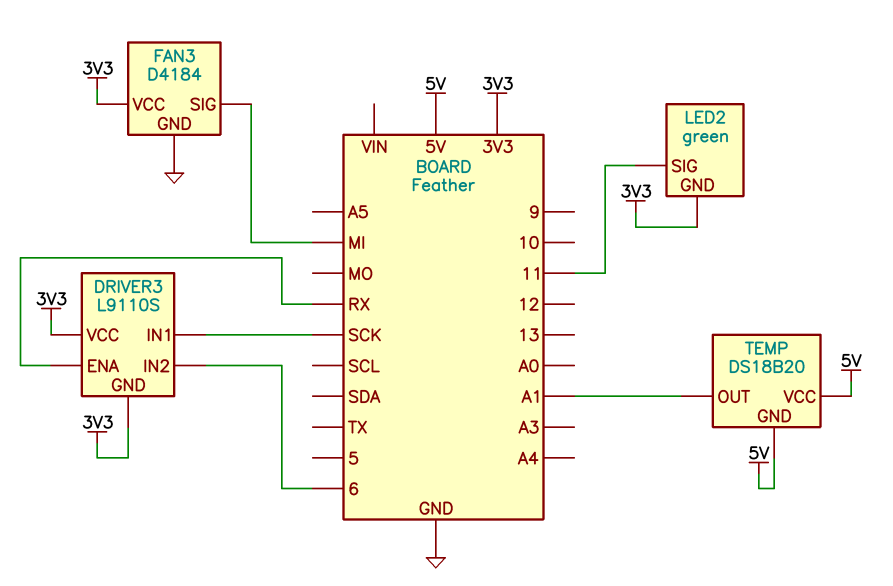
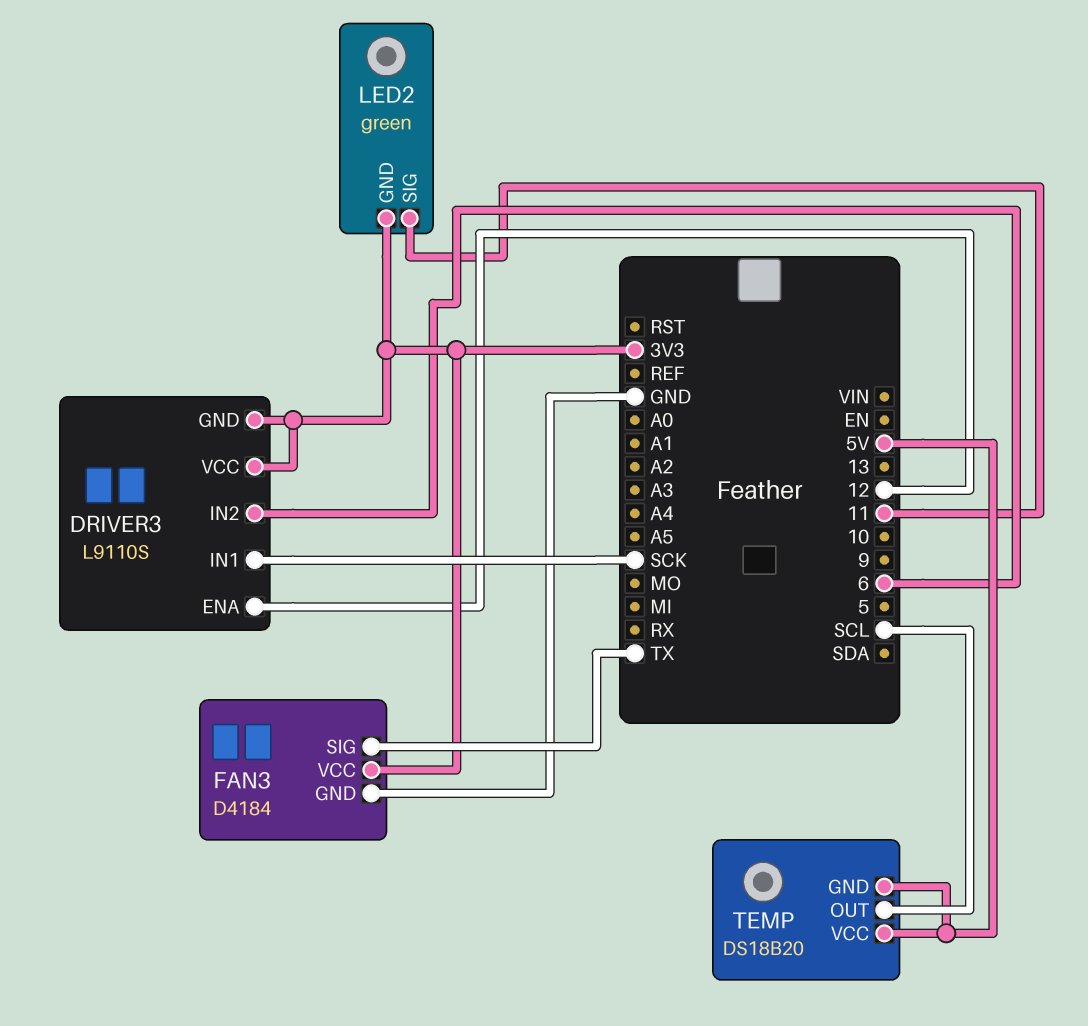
DRIVER3 pin ENA: RX -> 12
FAN3 pin SIG: MI -> TX
TEMP pin OUT: A1 -> SCL

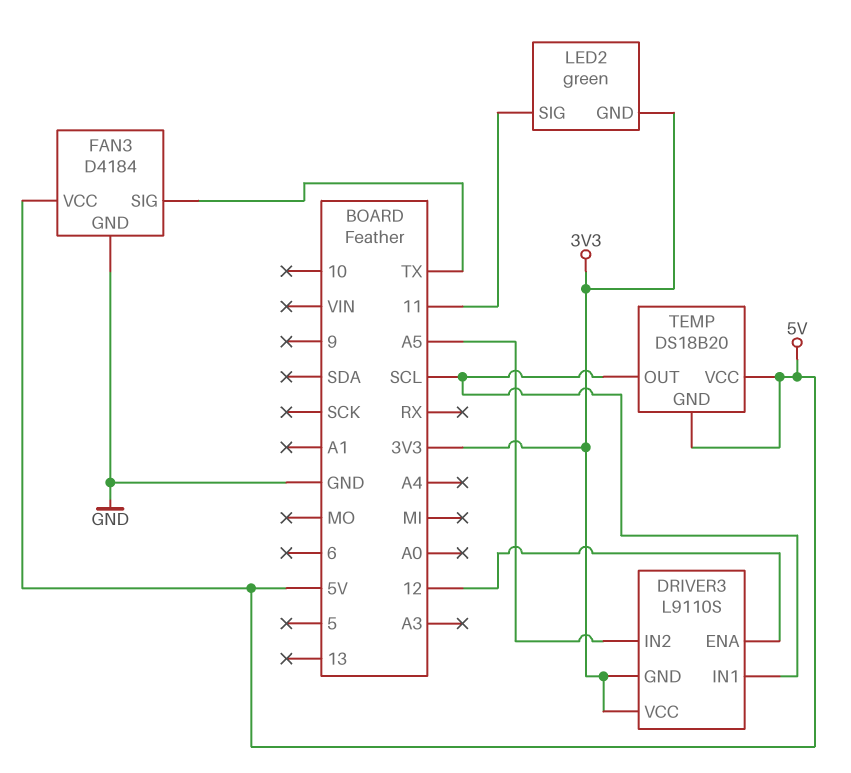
DRIVER3 pin IN1: SCK -> SCL
DRIVER3 pin IN2: 6 -> A5
FAN3 pin VCC: 3V3 -> 5V

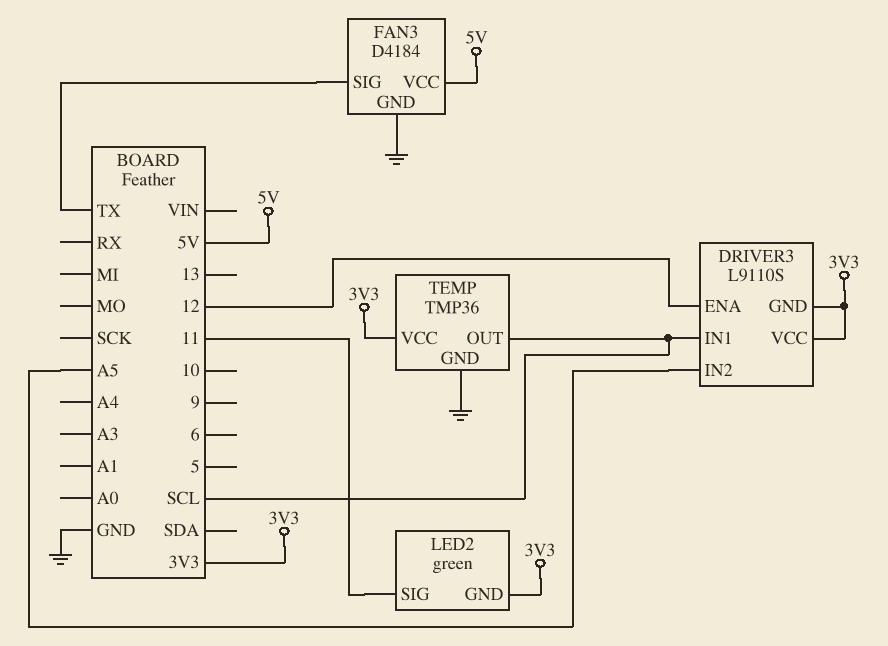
TEMP: DS18B20 -> TMP36
TEMP pin GND: 5V -> GND
TEMP pin VCC: 5V -> 3V3

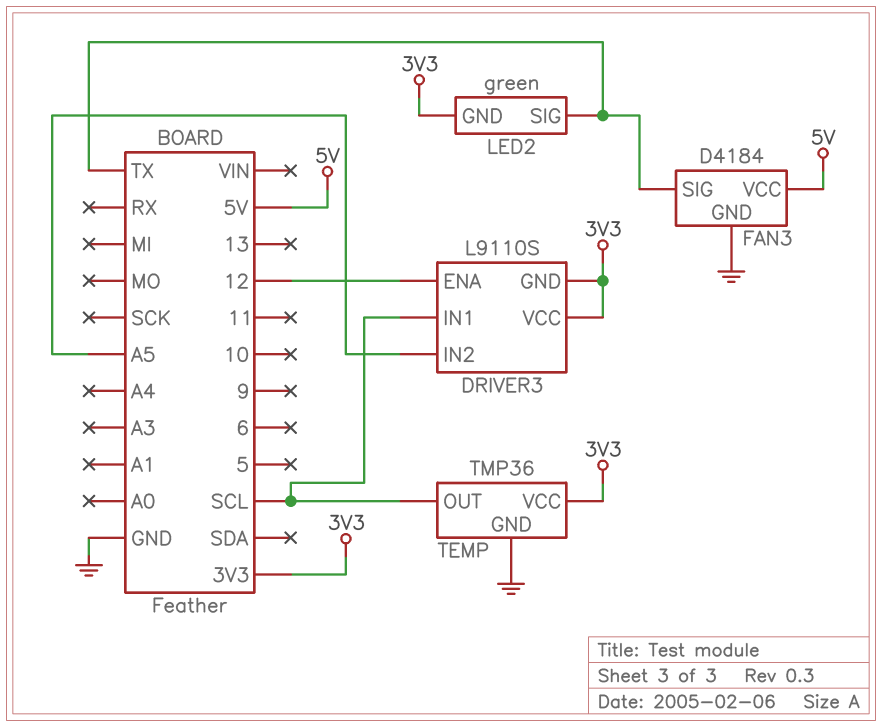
LED2 pin SIG: 11 -> TX

